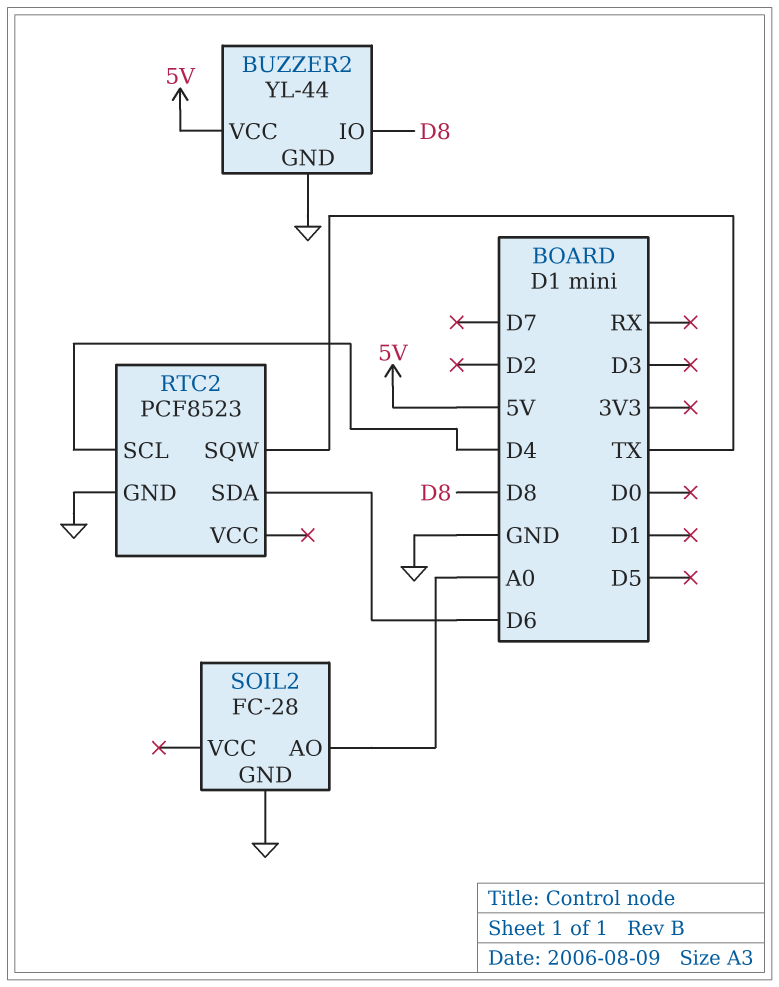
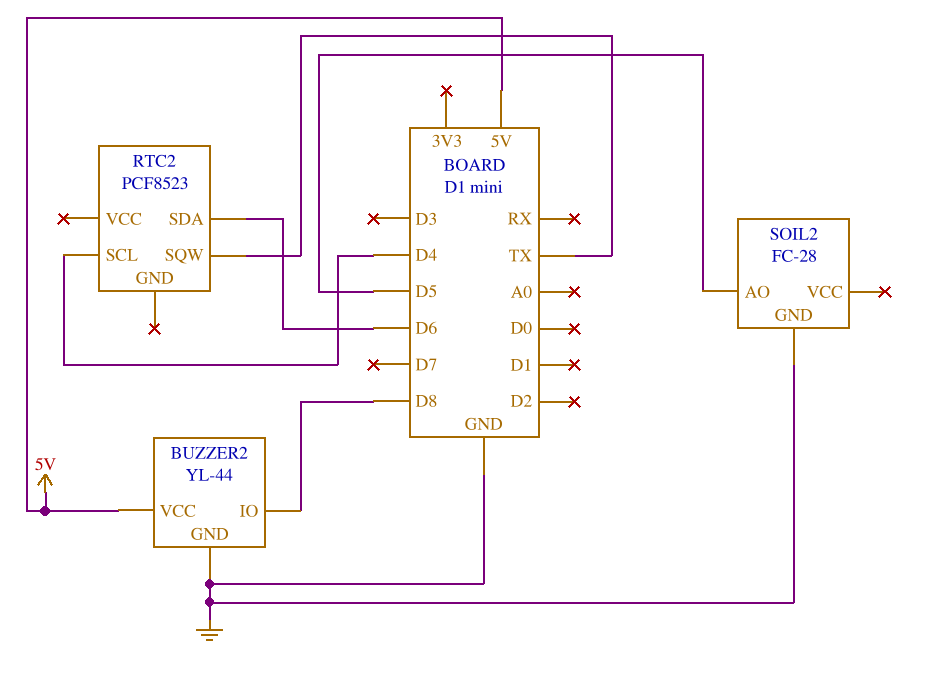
RTC2 pin GND: GND -> none
SOIL2 pin AO: A0 -> D5

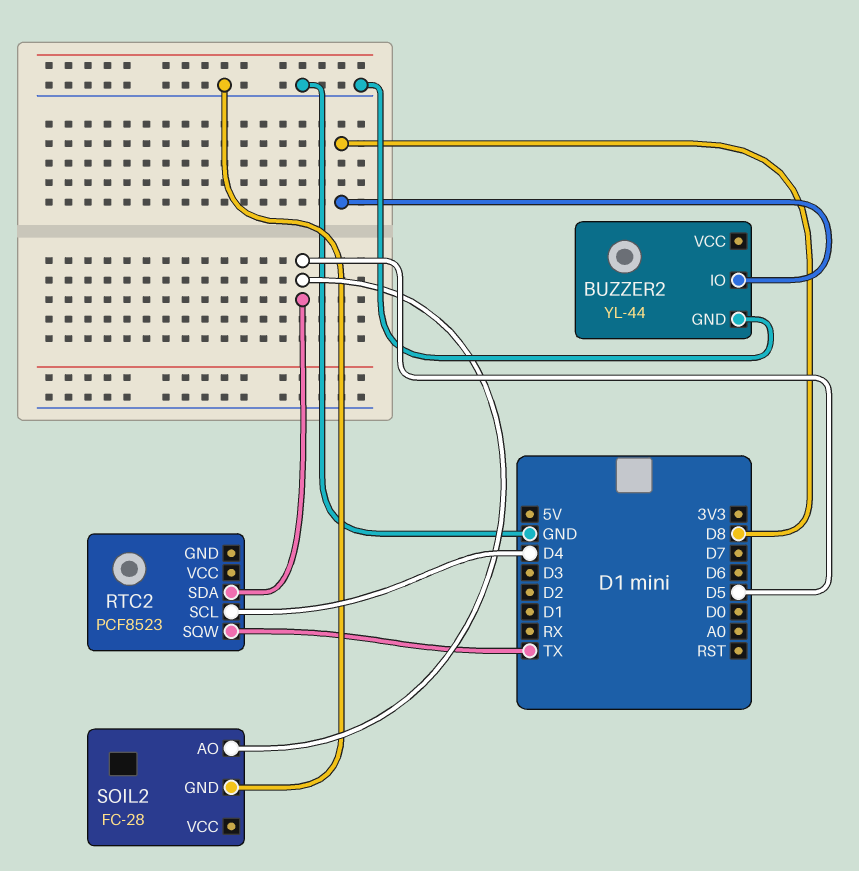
BUZZER2 pin VCC: 5V -> none
RTC2 pin SDA: D6 -> D5

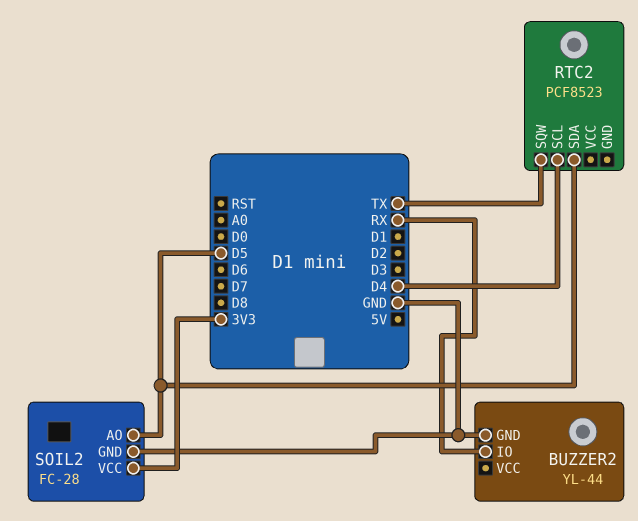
BUZZER2 pin IO: D8 -> RX
SOIL2 pin VCC: none -> 3V3

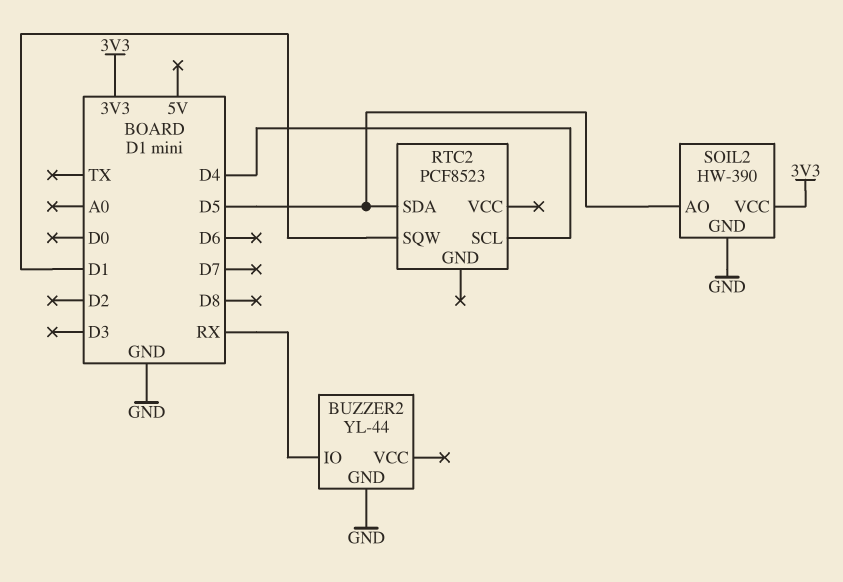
RTC2 pin SQW: TX -> D1
SOIL2: FC-28 -> HW-390

